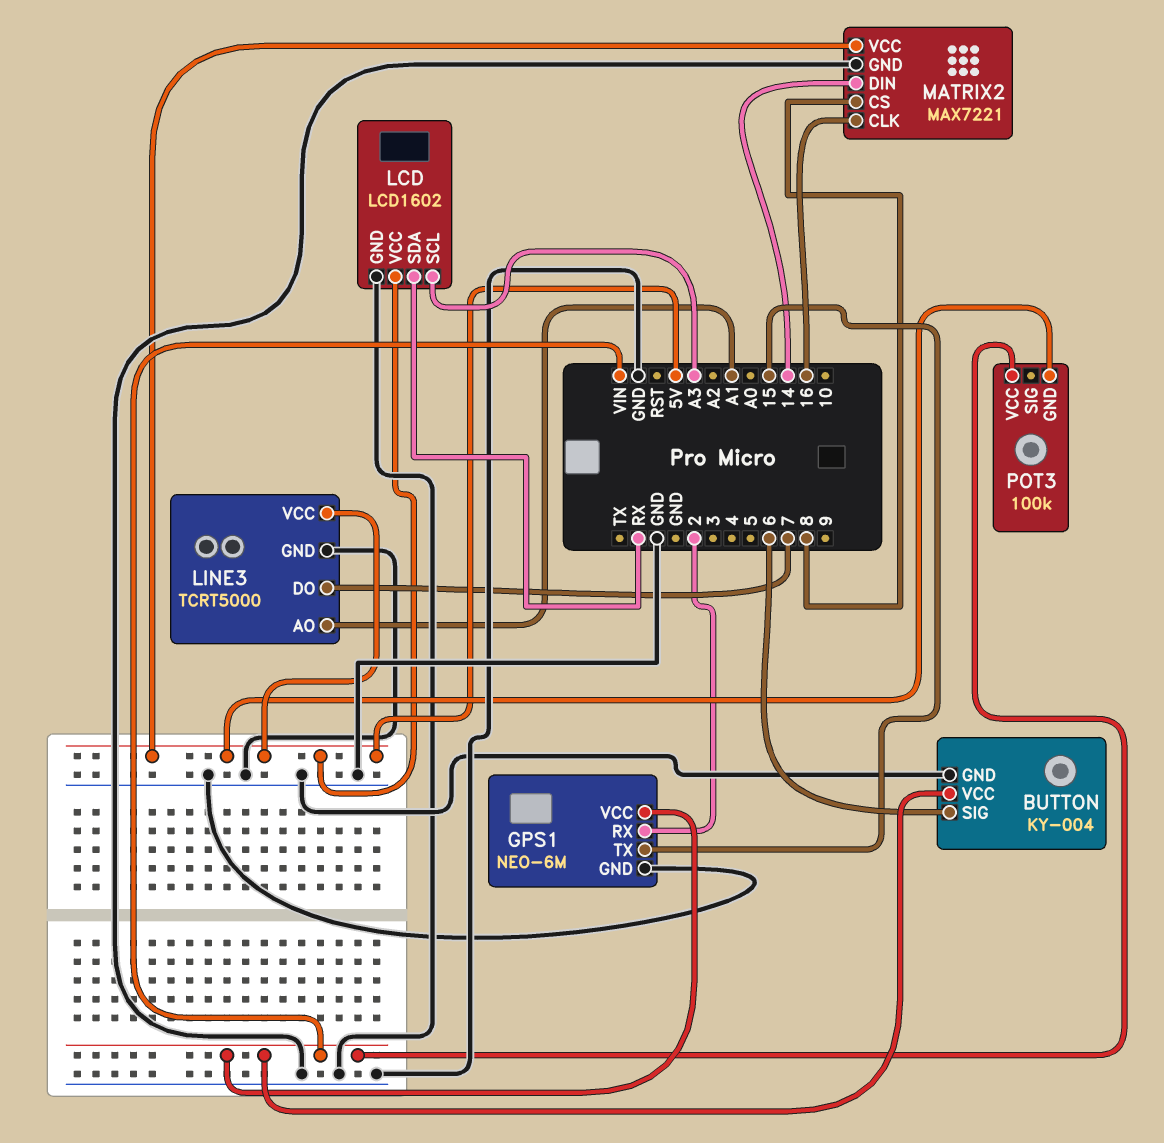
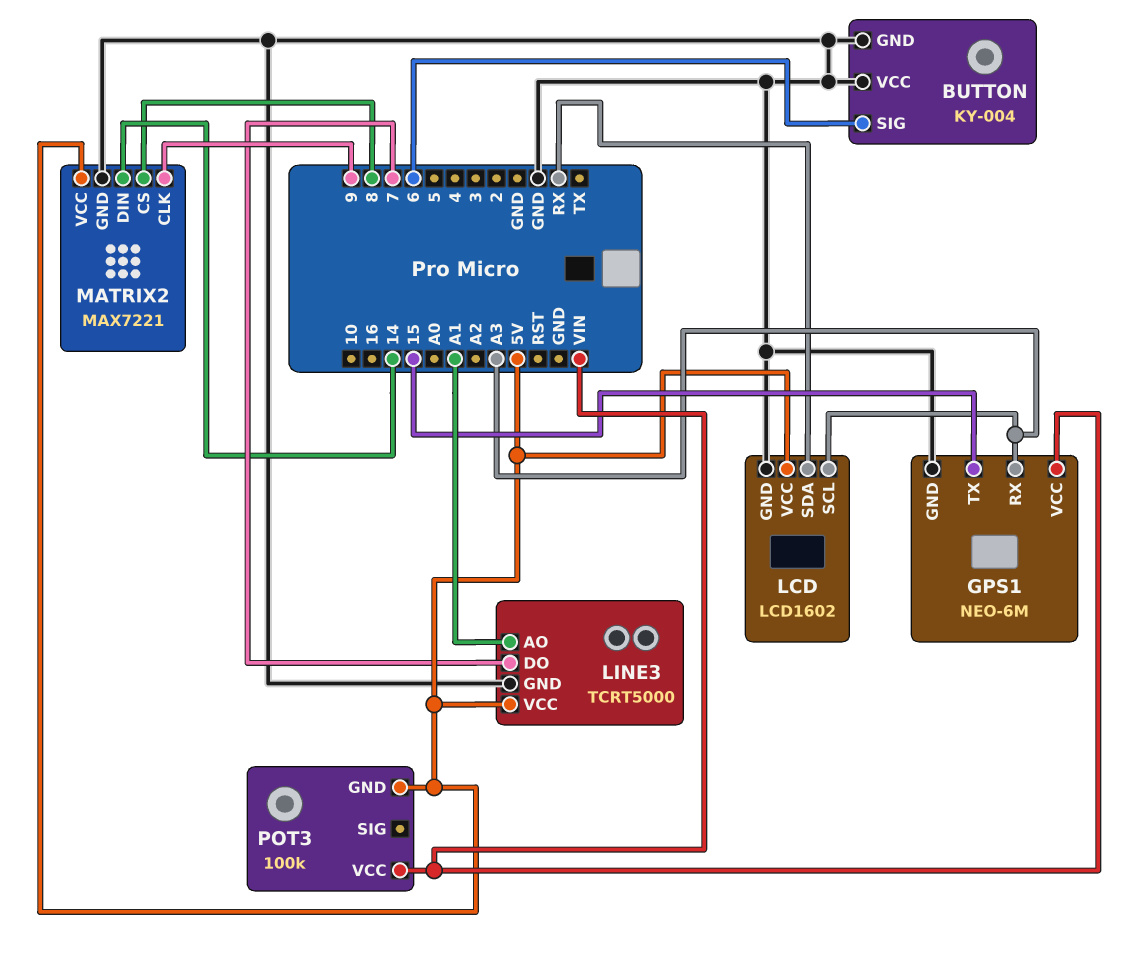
BUTTON pin VCC: VIN -> GND
GPS1 pin RX: 2 -> A3
MATRIX2 pin CLK: 16 -> 9

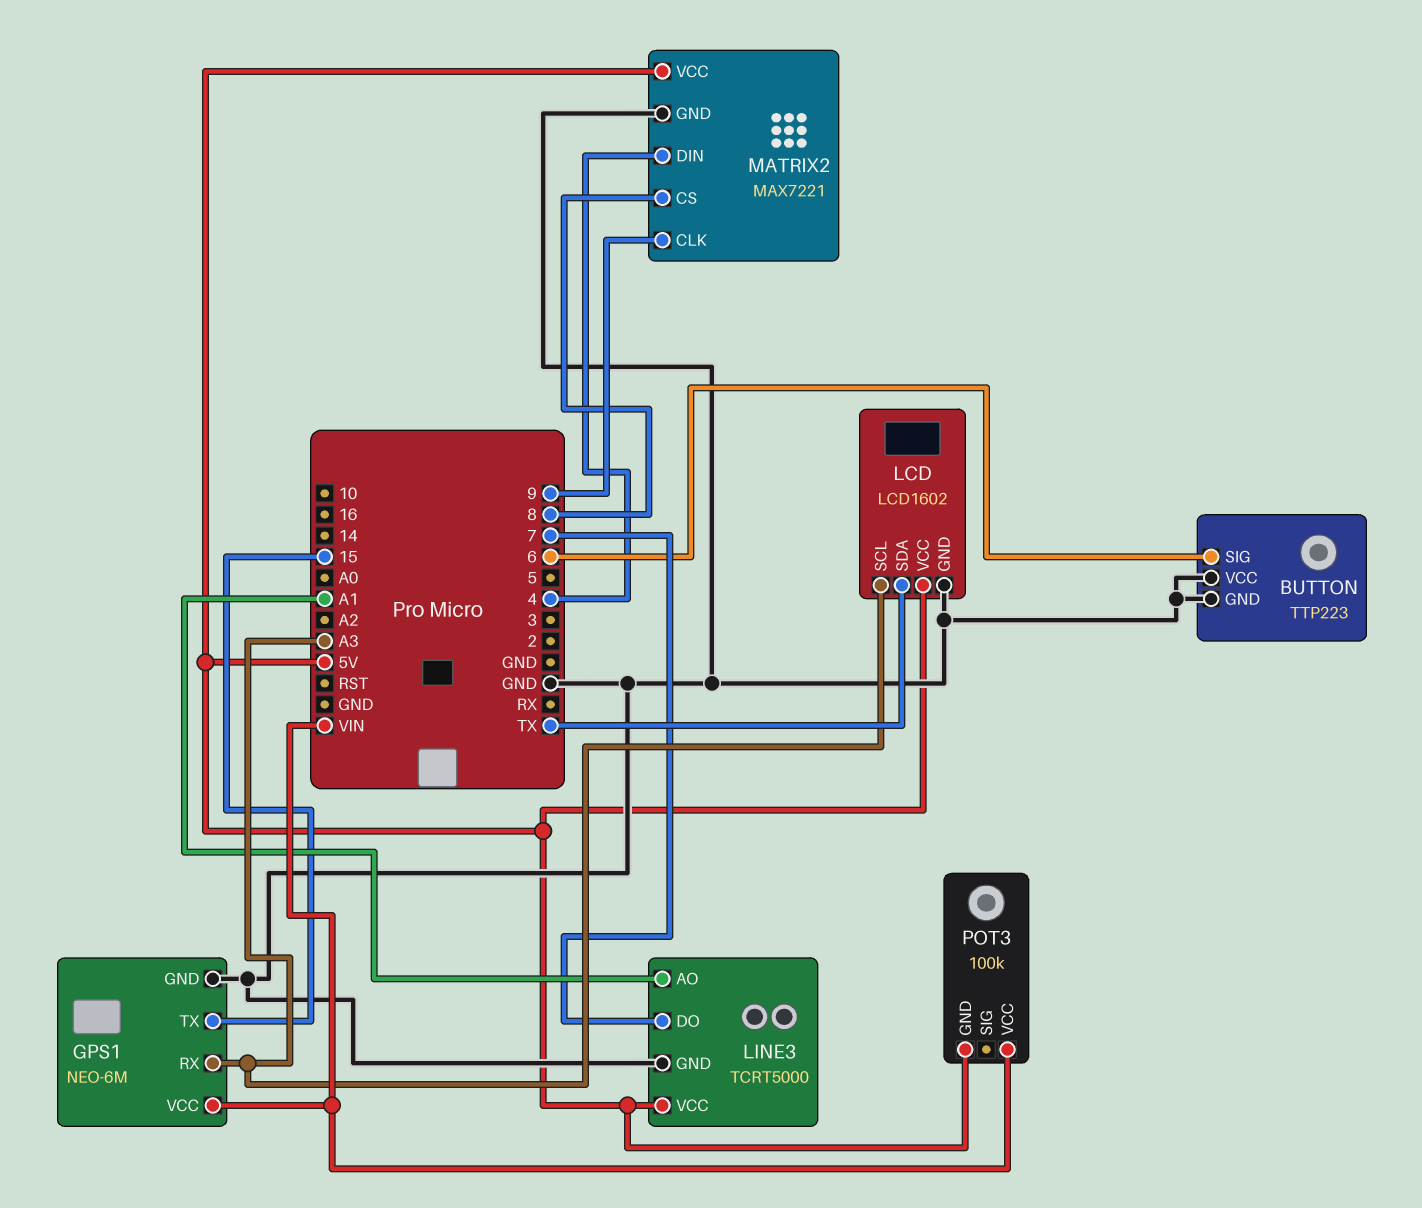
BUTTON: KY-004 -> TTP223
LCD pin SDA: RX -> TX
MATRIX2 pin DIN: 14 -> 4

